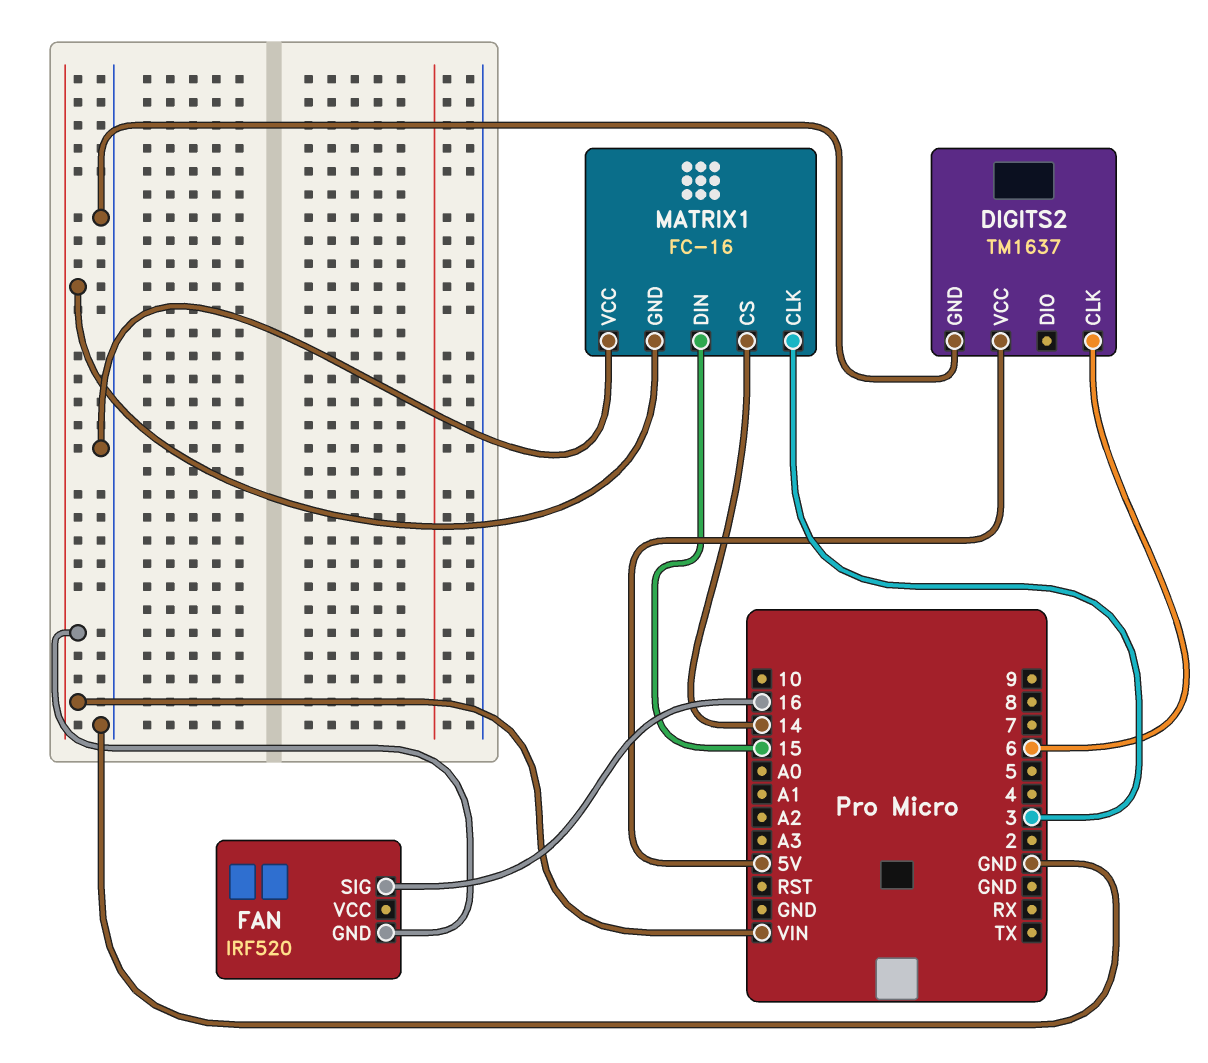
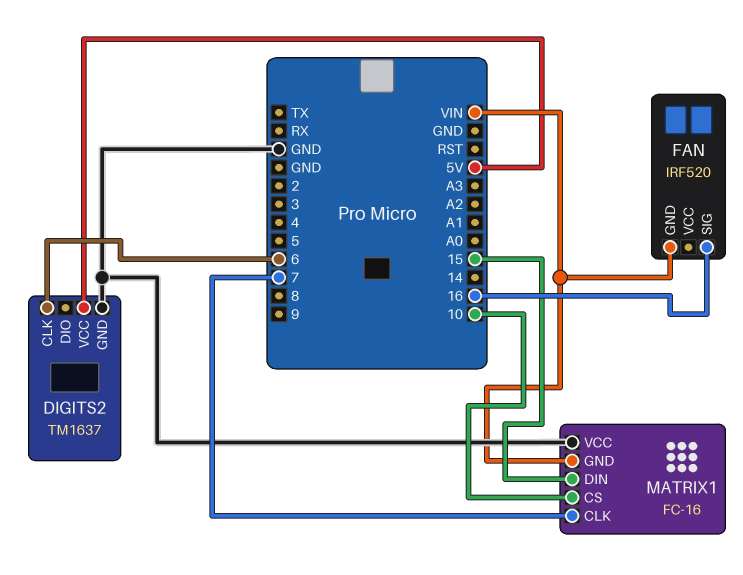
MATRIX1 pin CLK: 3 -> 7
MATRIX1 pin CS: 14 -> 10

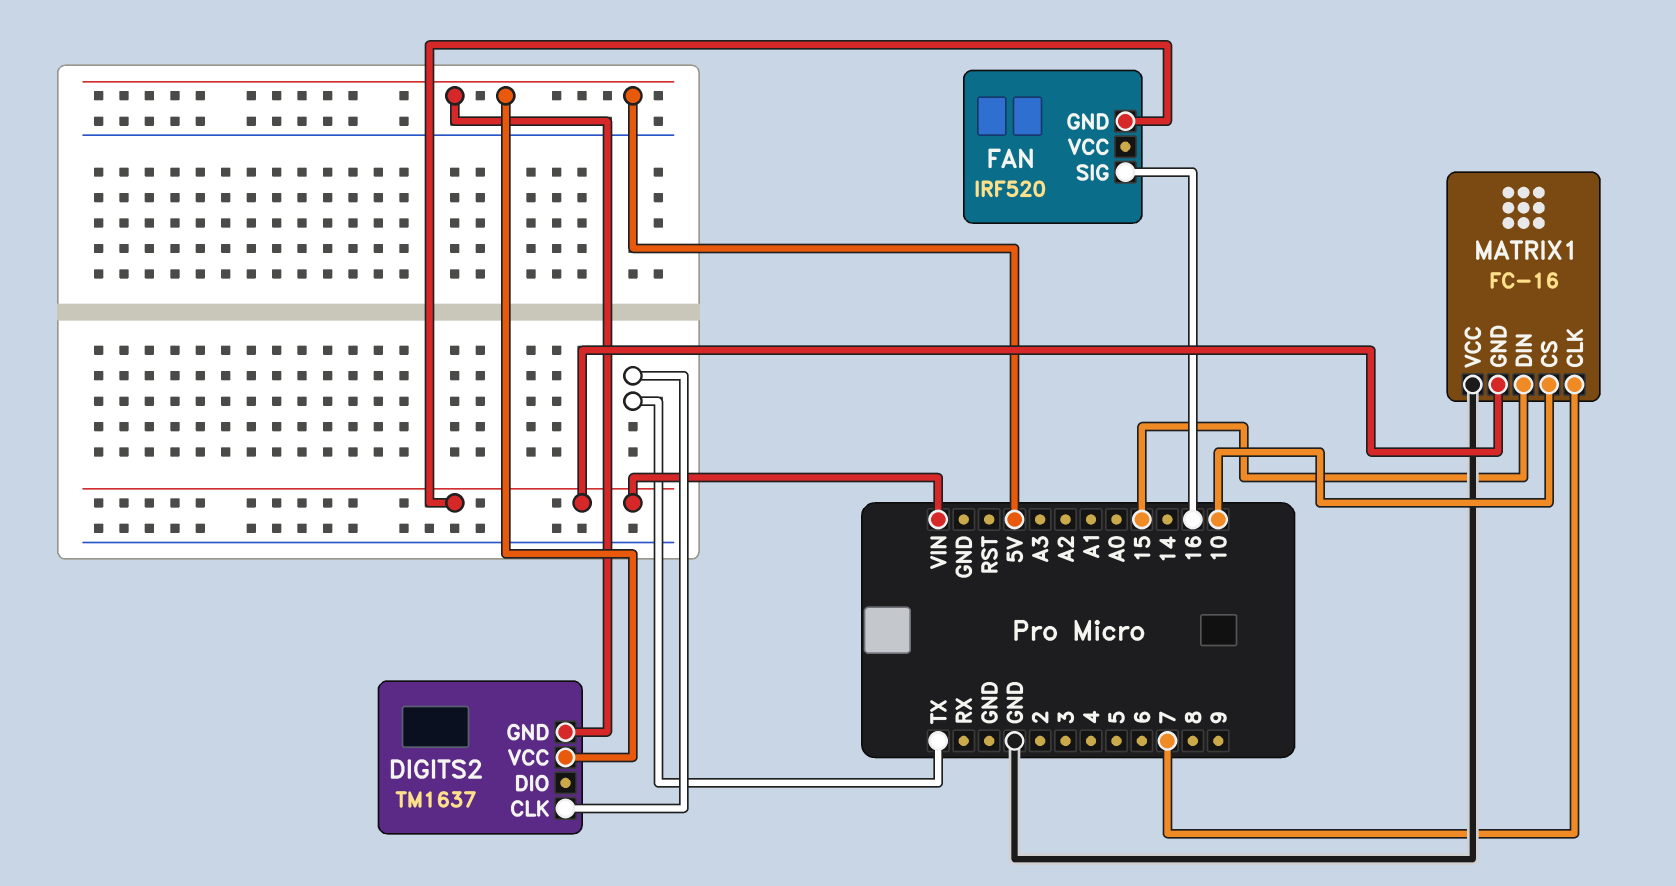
DIGITS2 pin CLK: 6 -> TX
DIGITS2 pin GND: GND -> 5V

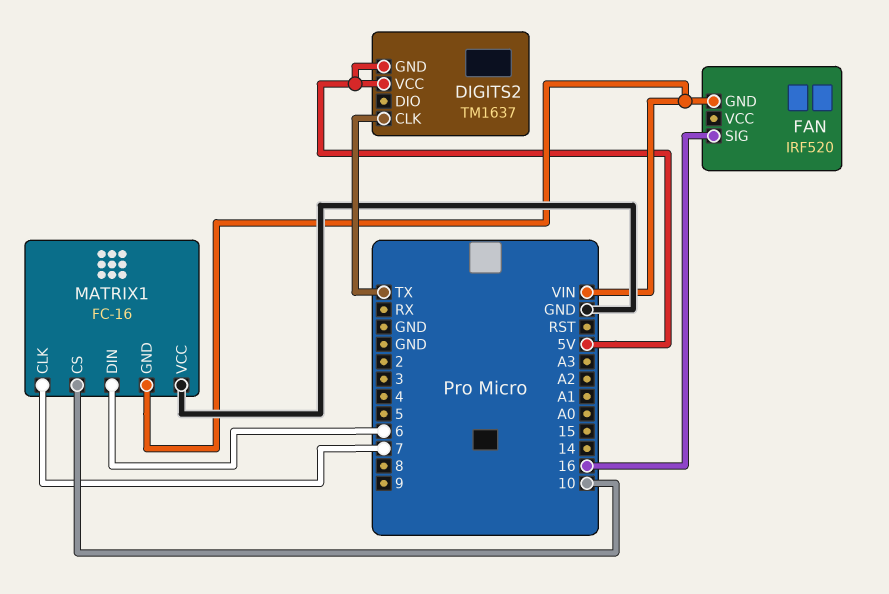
MATRIX1 pin DIN: 15 -> 6

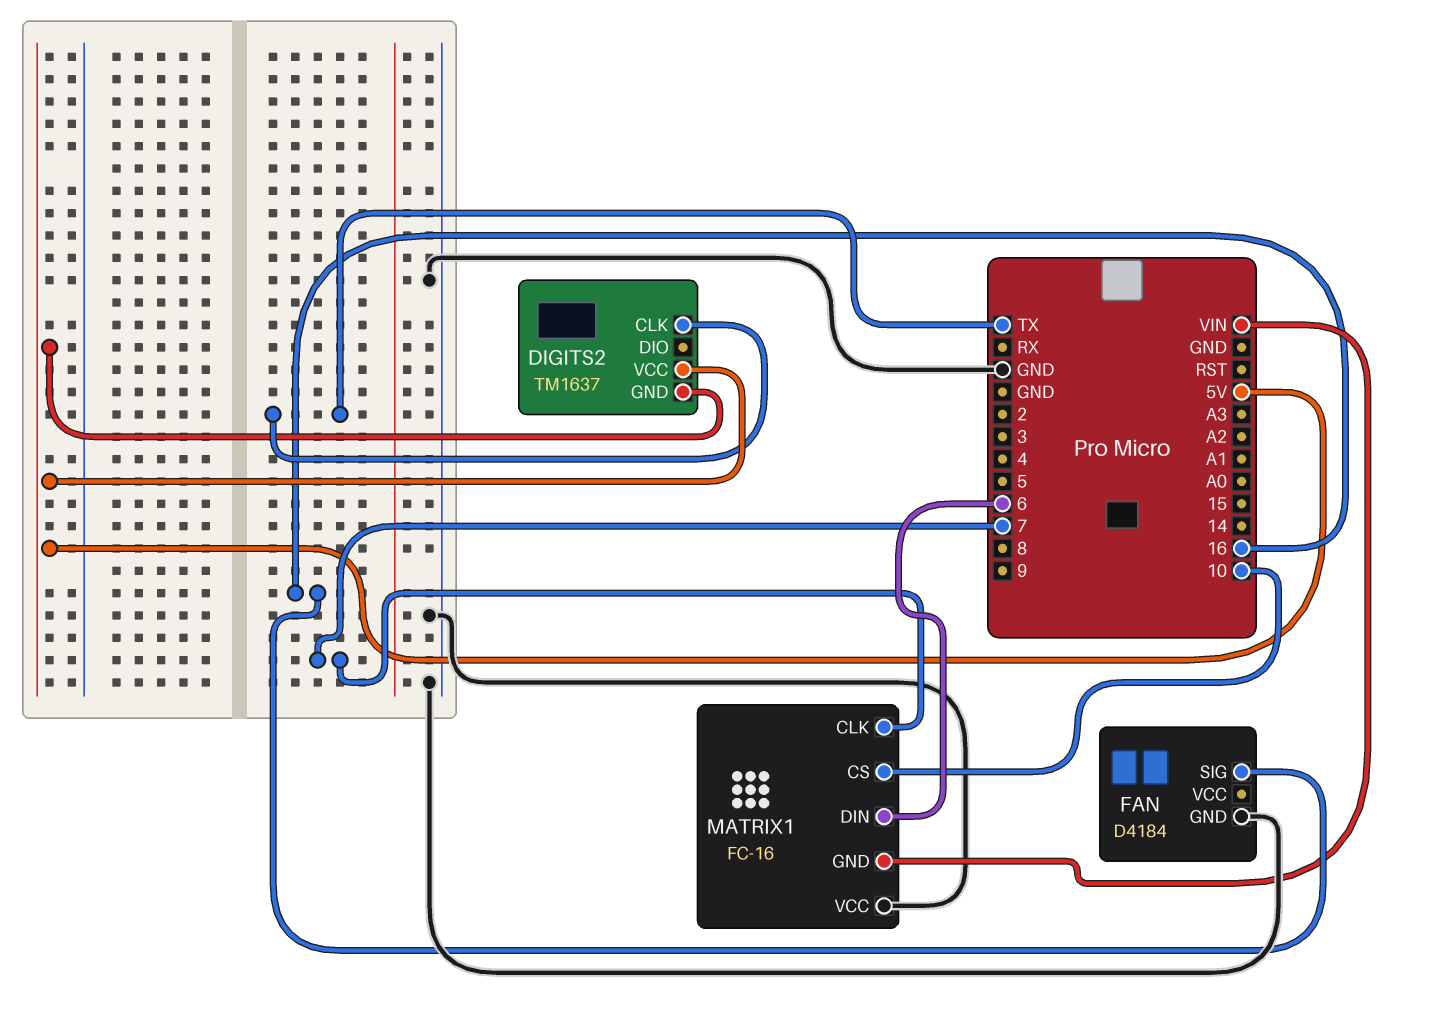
FAN: IRF520 -> D4184
FAN pin GND: VIN -> GND

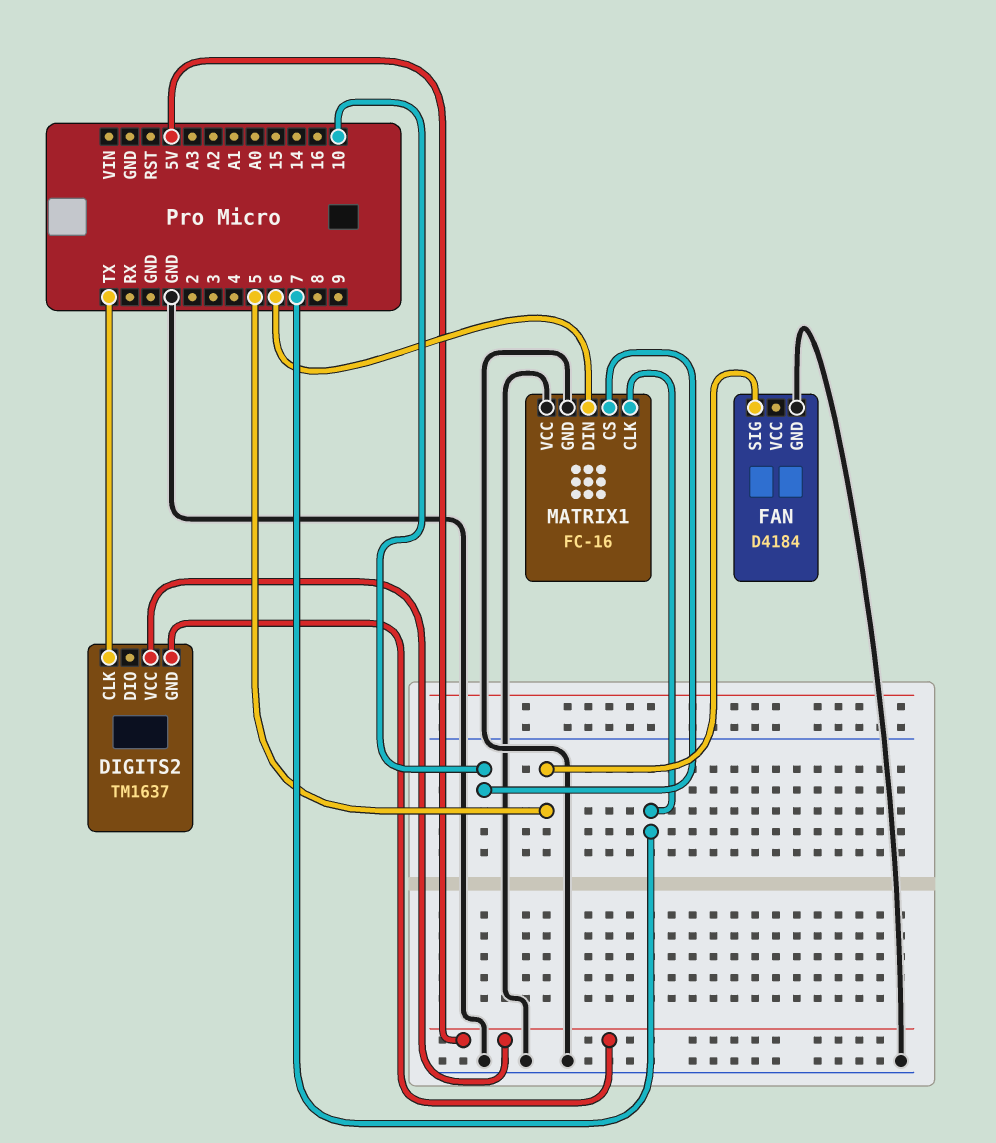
FAN pin SIG: 16 -> 5
MATRIX1 pin GND: VIN -> GND

